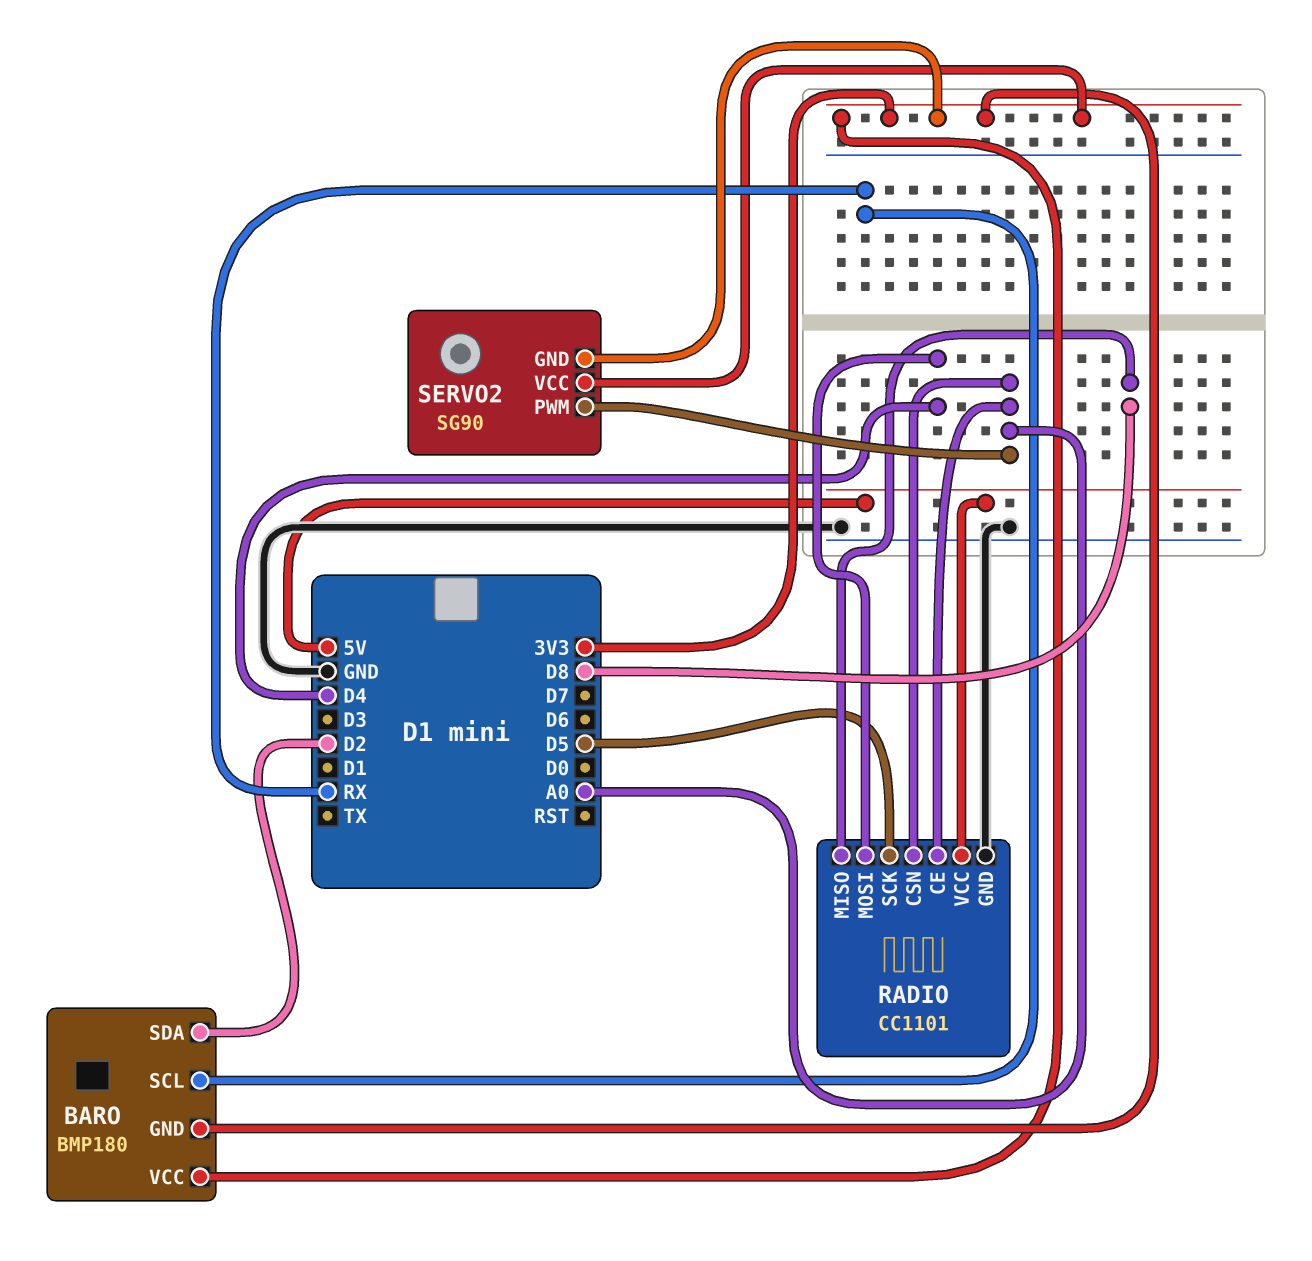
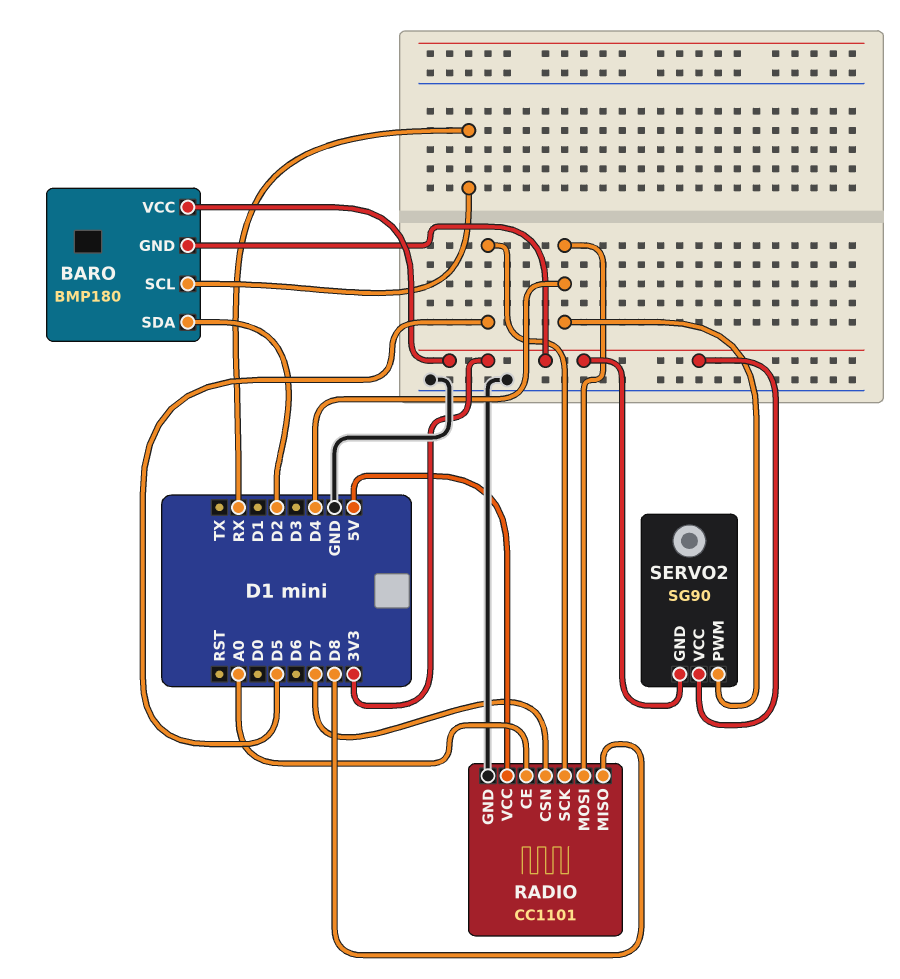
RADIO pin CSN: A0 -> D7
SERVO2 pin PWM: A0 -> D4

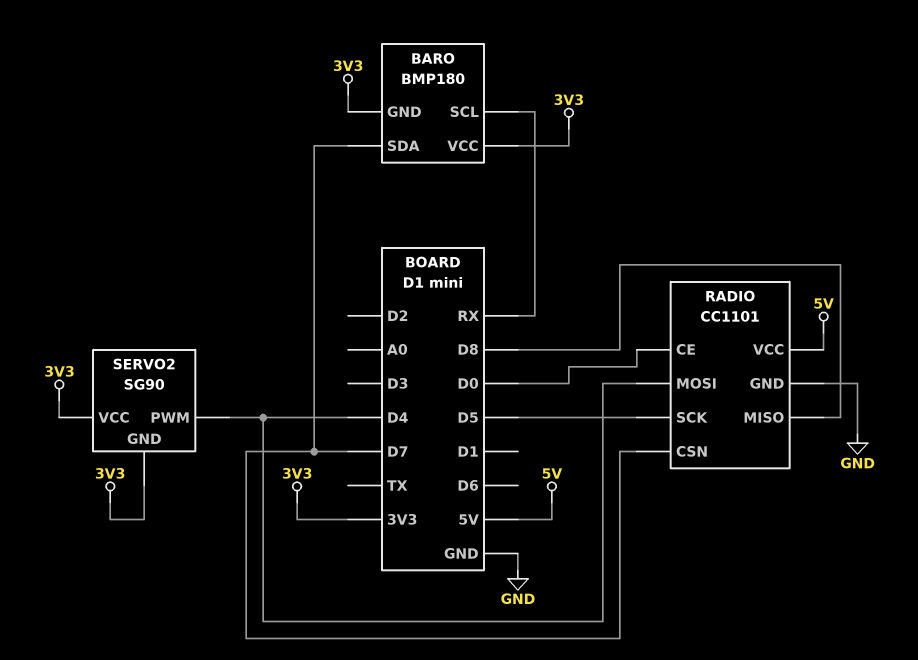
BARO pin SDA: D2 -> D7
RADIO pin CE: A0 -> D0

